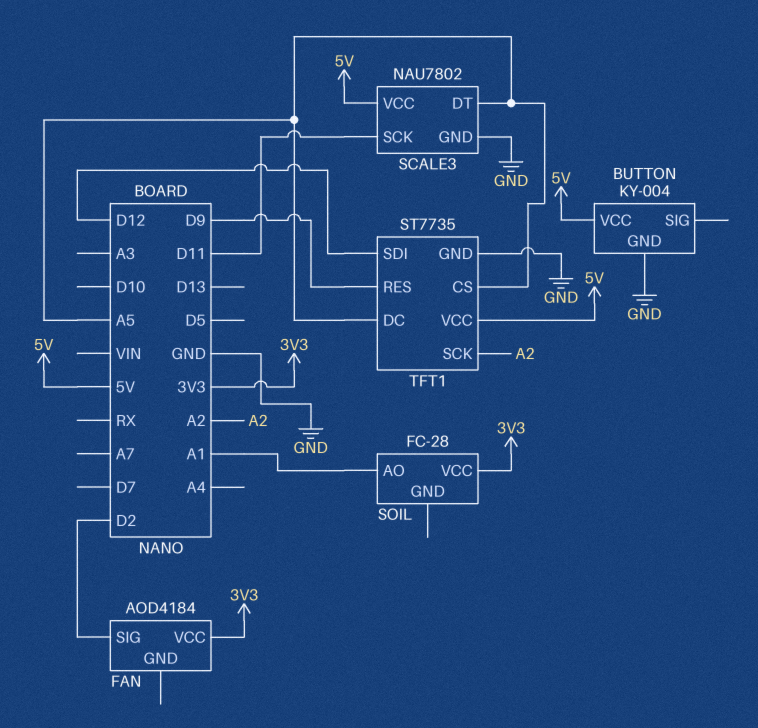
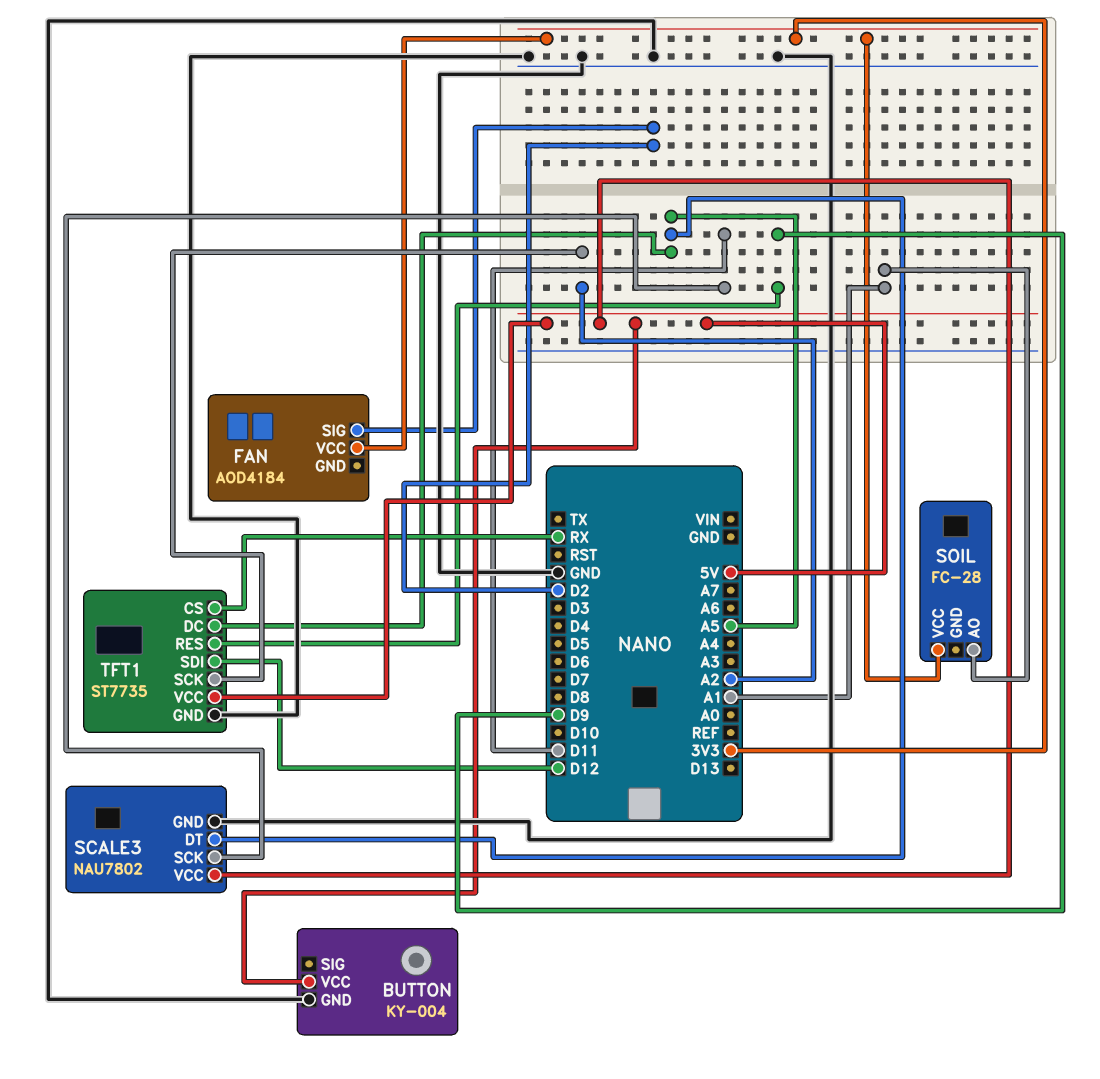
TFT1 pin CS: A5 -> RX

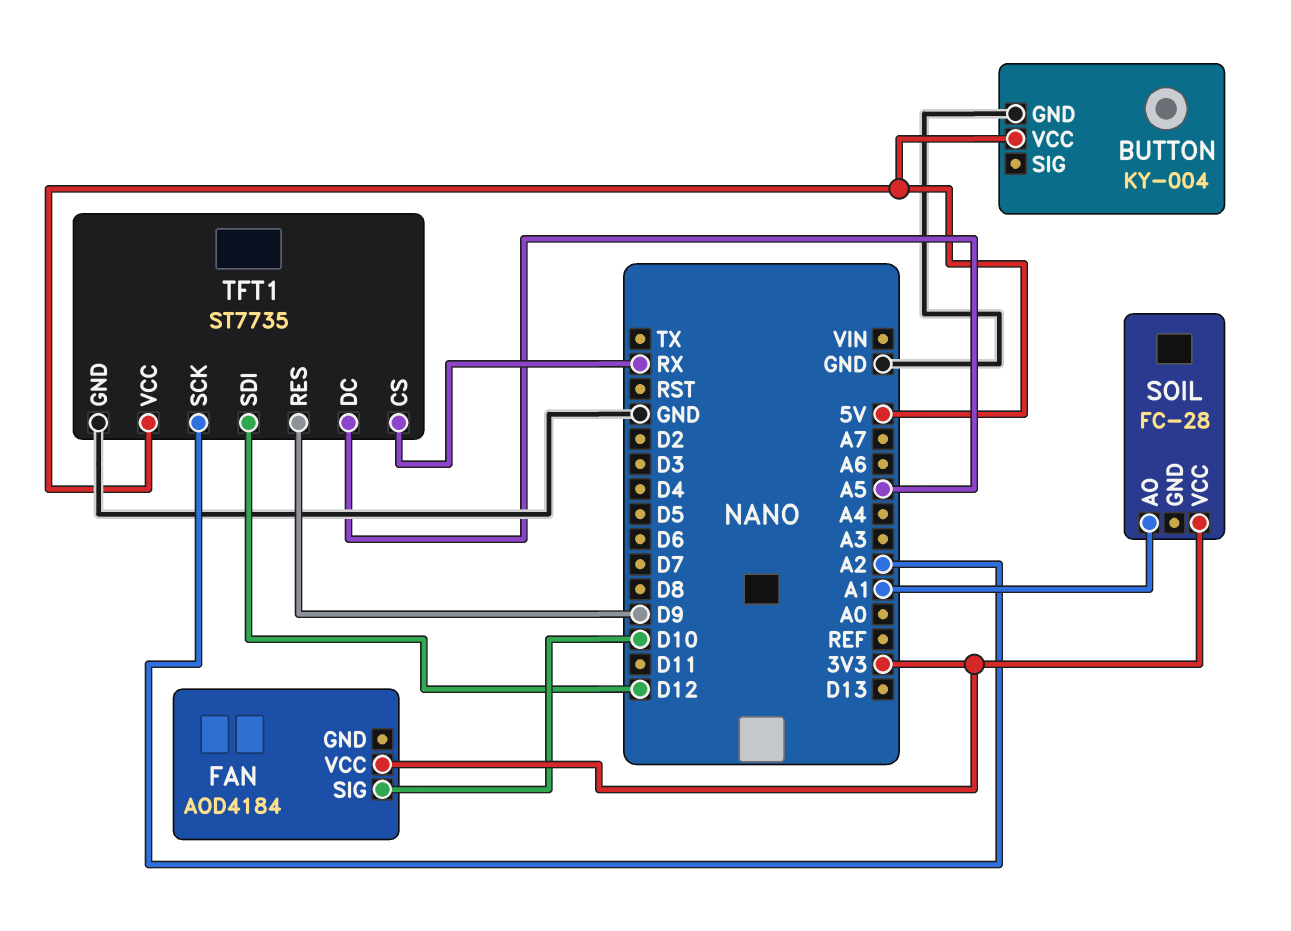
FAN pin SIG: D2 -> D10
SCALE3: NAU7802 -> none
SCALE3 pin DT: A5 -> none
SCALE3 pin GND: GND -> none
SCALE3 pin SCK: D11 -> none
SCALE3 pin VCC: 5V -> none

